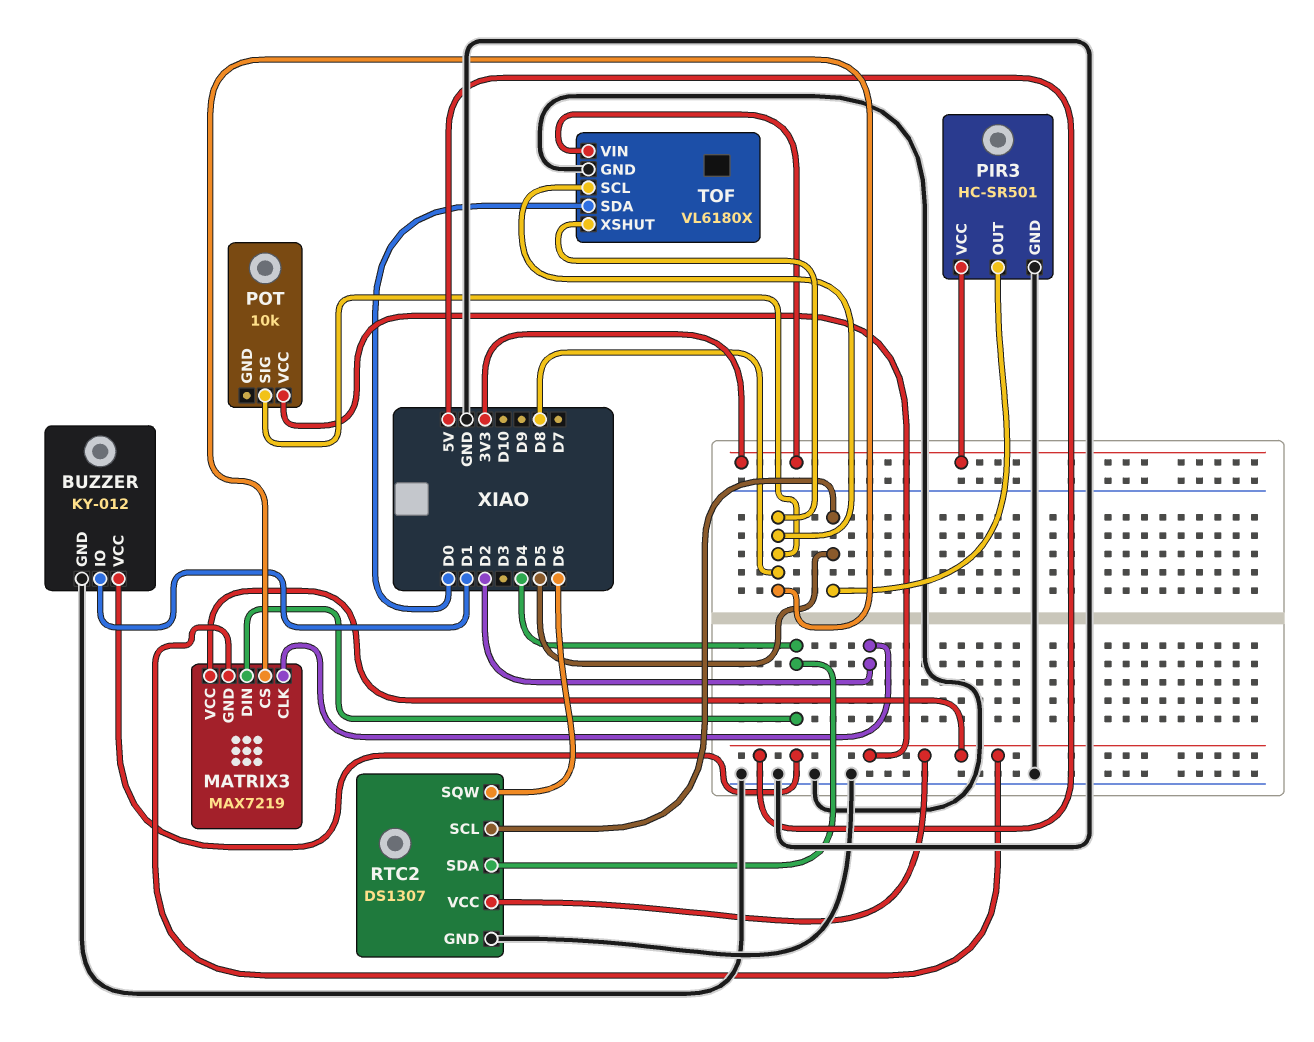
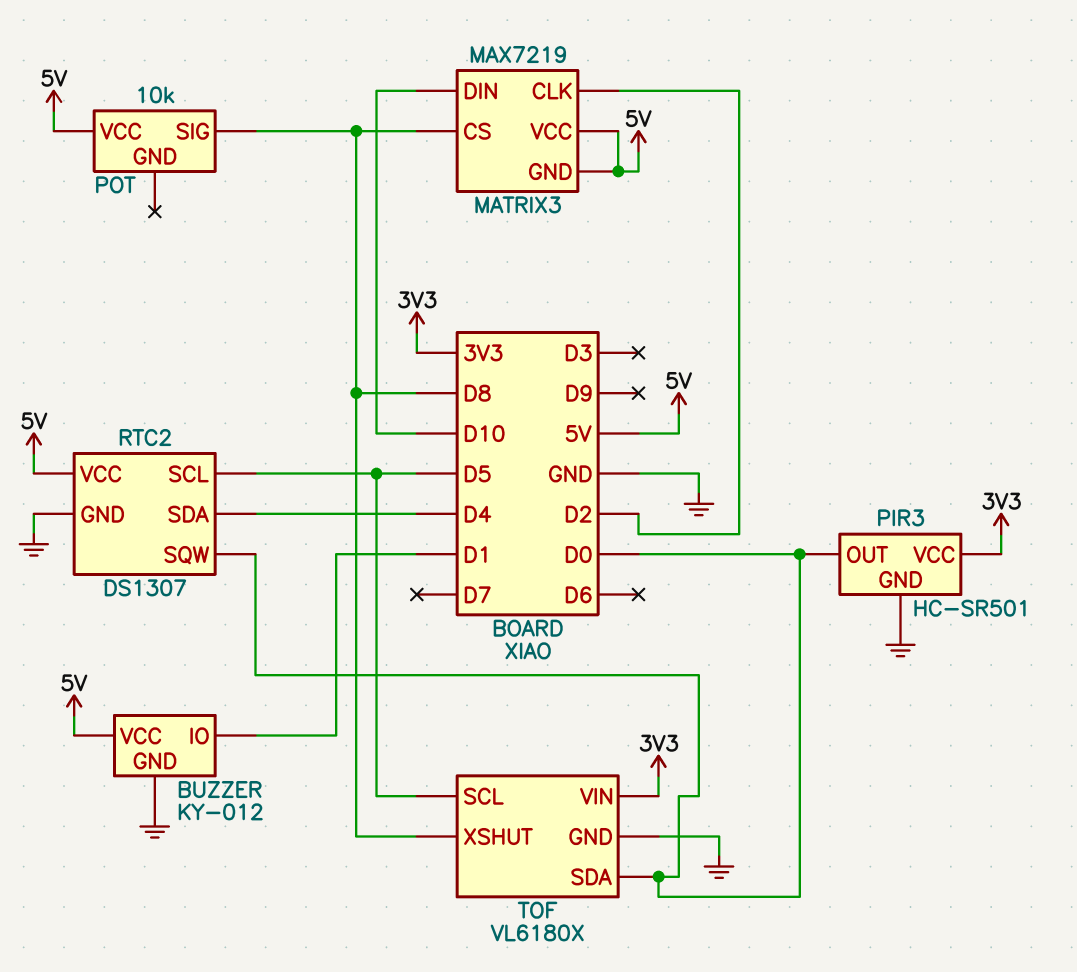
MATRIX3 pin DIN: D4 -> D10
PIR3 pin OUT: D5 -> D0
RTC2 pin SQW: D6 -> D0
TOF pin SCL: D8 -> D5

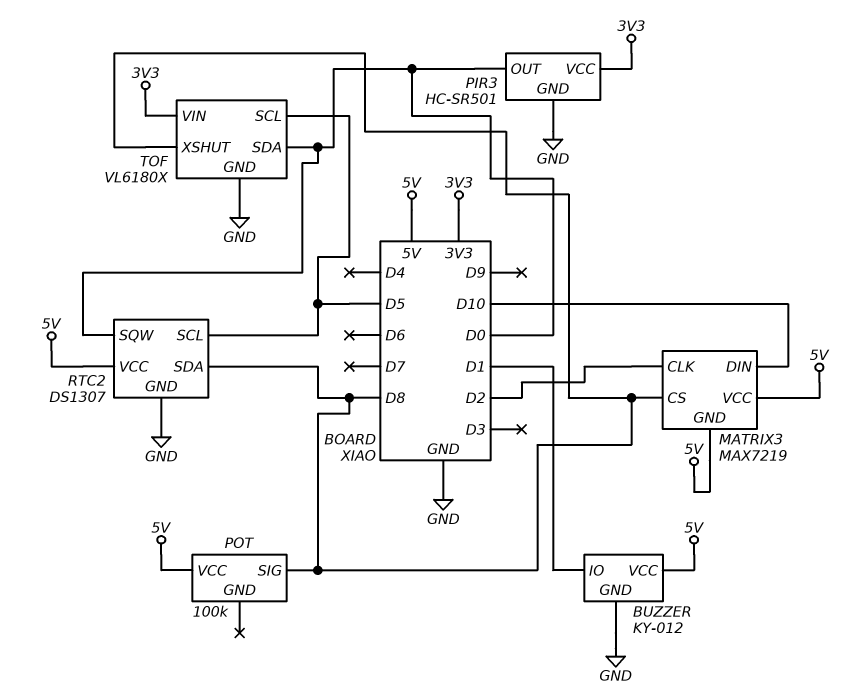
POT: 10k -> 100k
RTC2 pin SDA: D4 -> D8

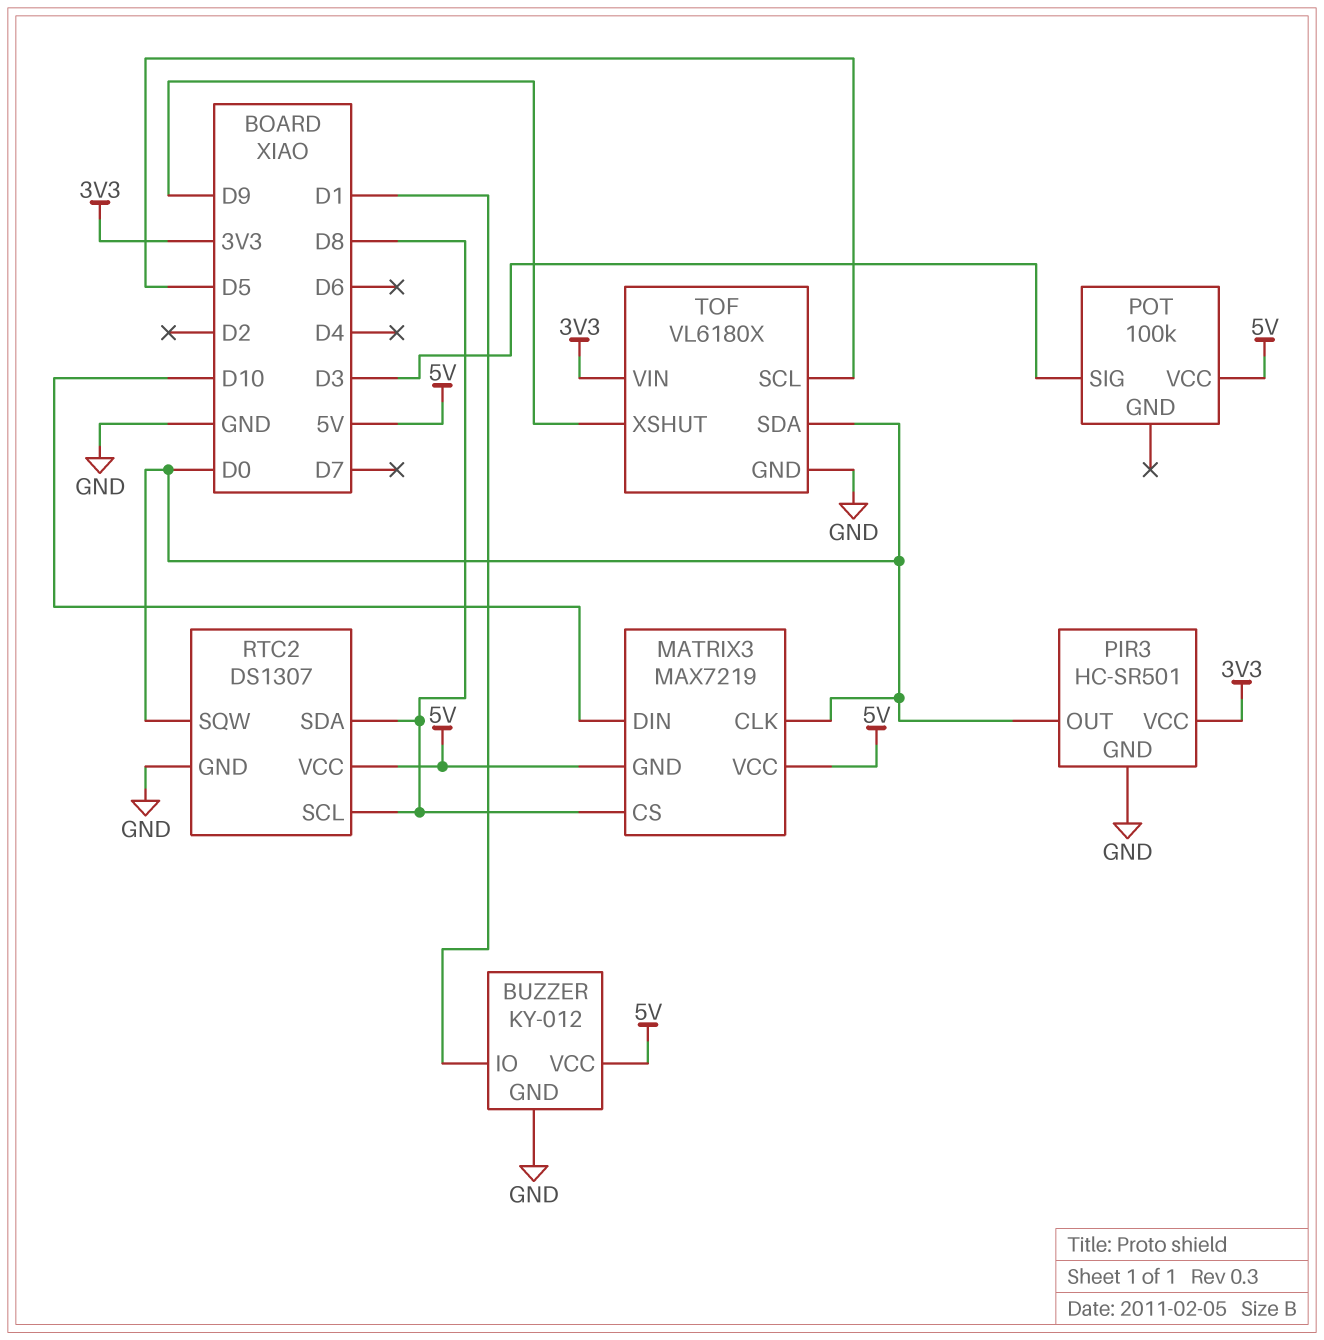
MATRIX3 pin CLK: D2 -> D0
POT pin SIG: D8 -> D3
RTC2 pin SCL: D5 -> D8
TOF pin XSHUT: D8 -> D9

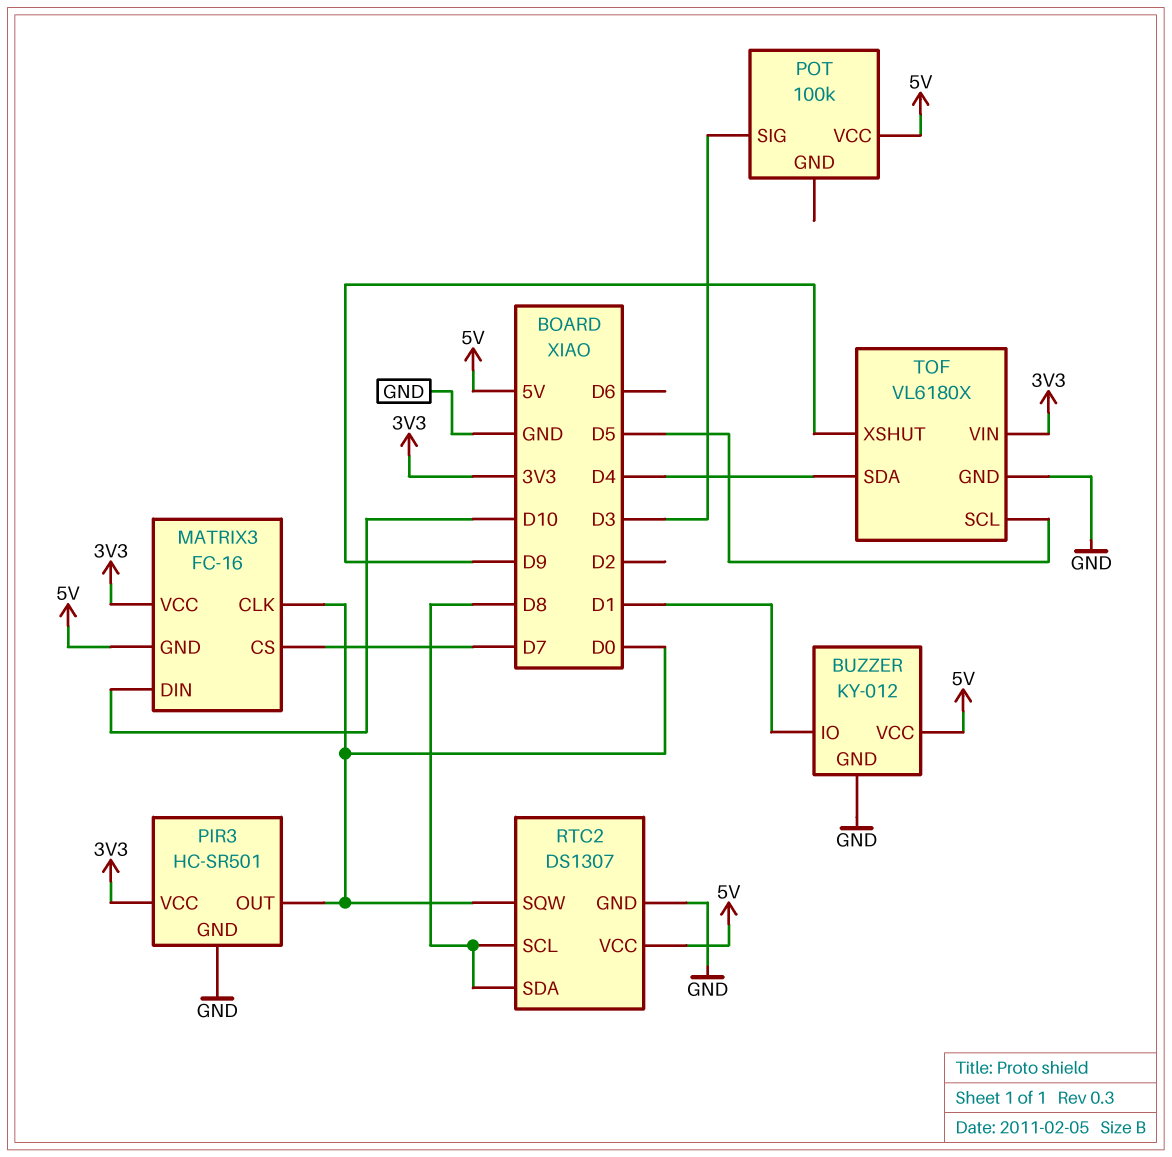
MATRIX3: MAX7219 -> FC-16
MATRIX3 pin CS: D8 -> D7
MATRIX3 pin VCC: 5V -> 3V3
TOF pin SDA: D0 -> D4

